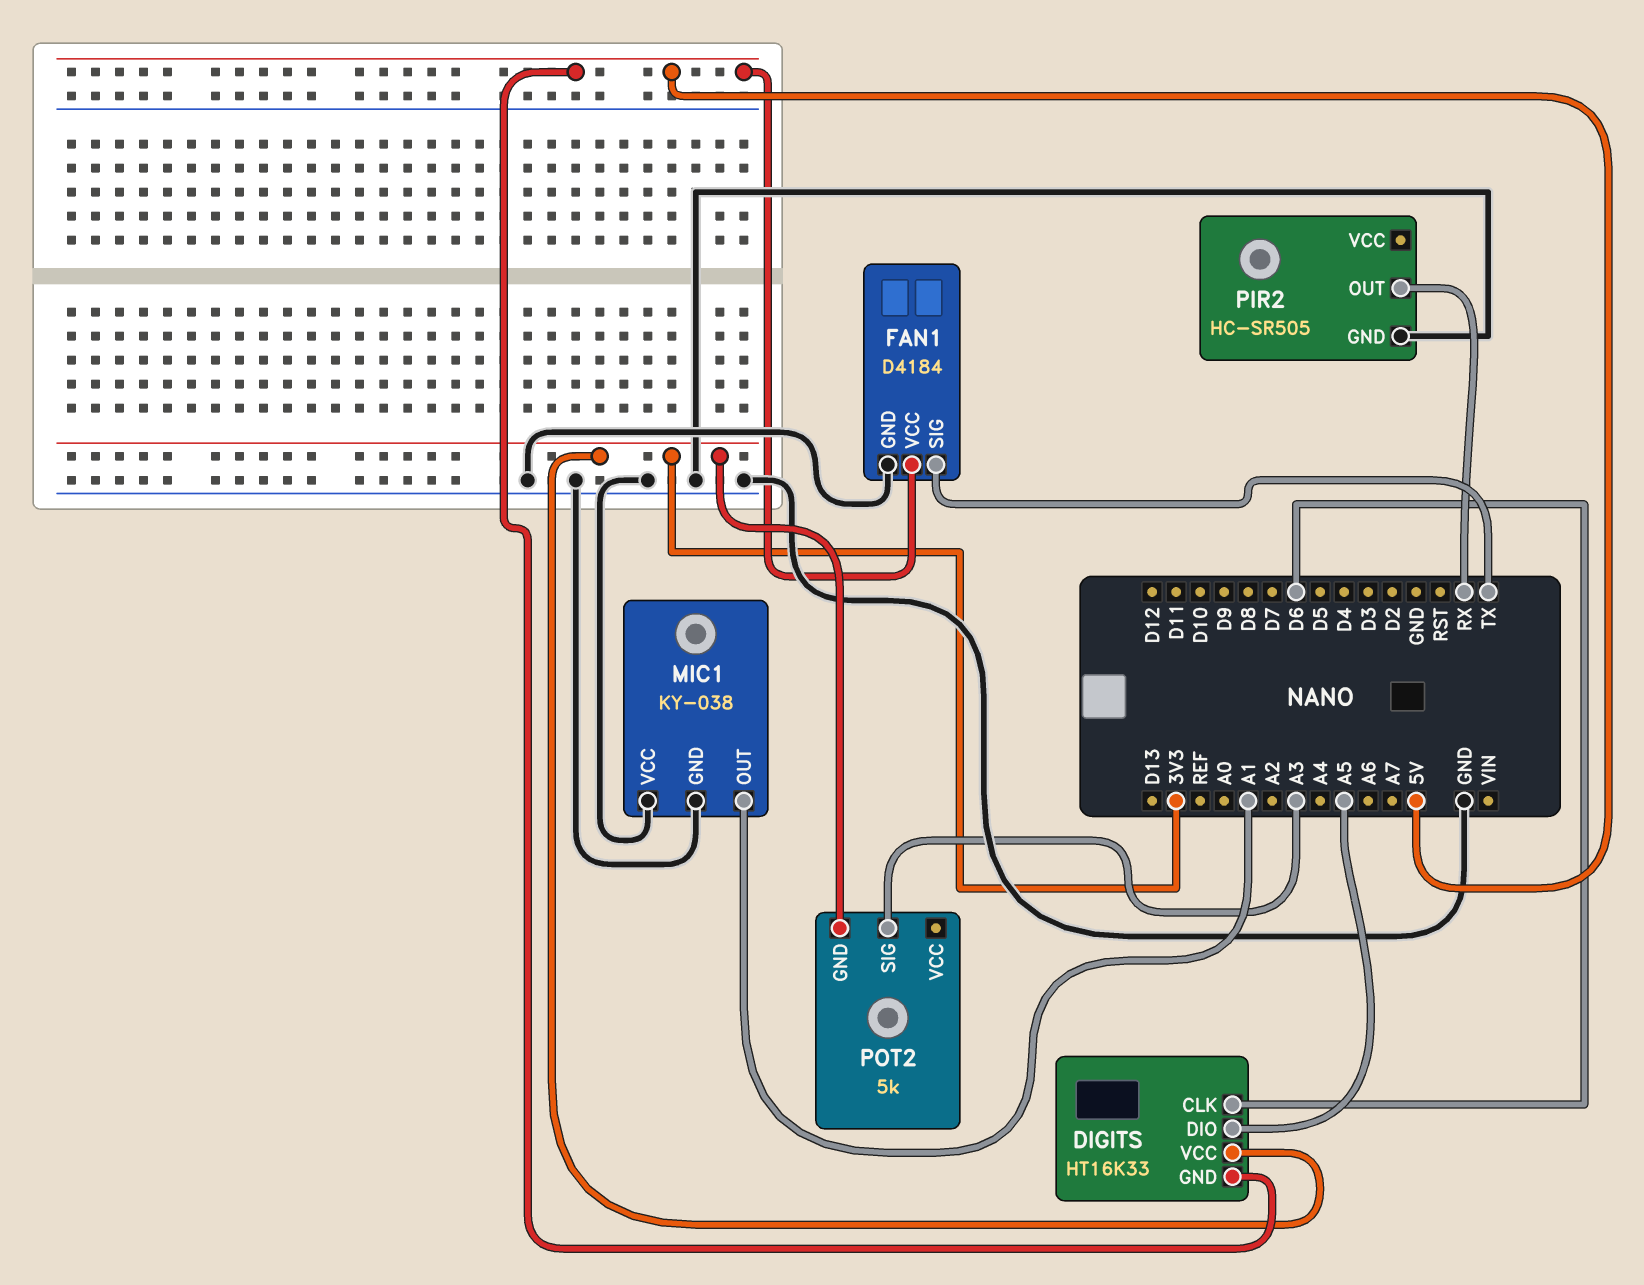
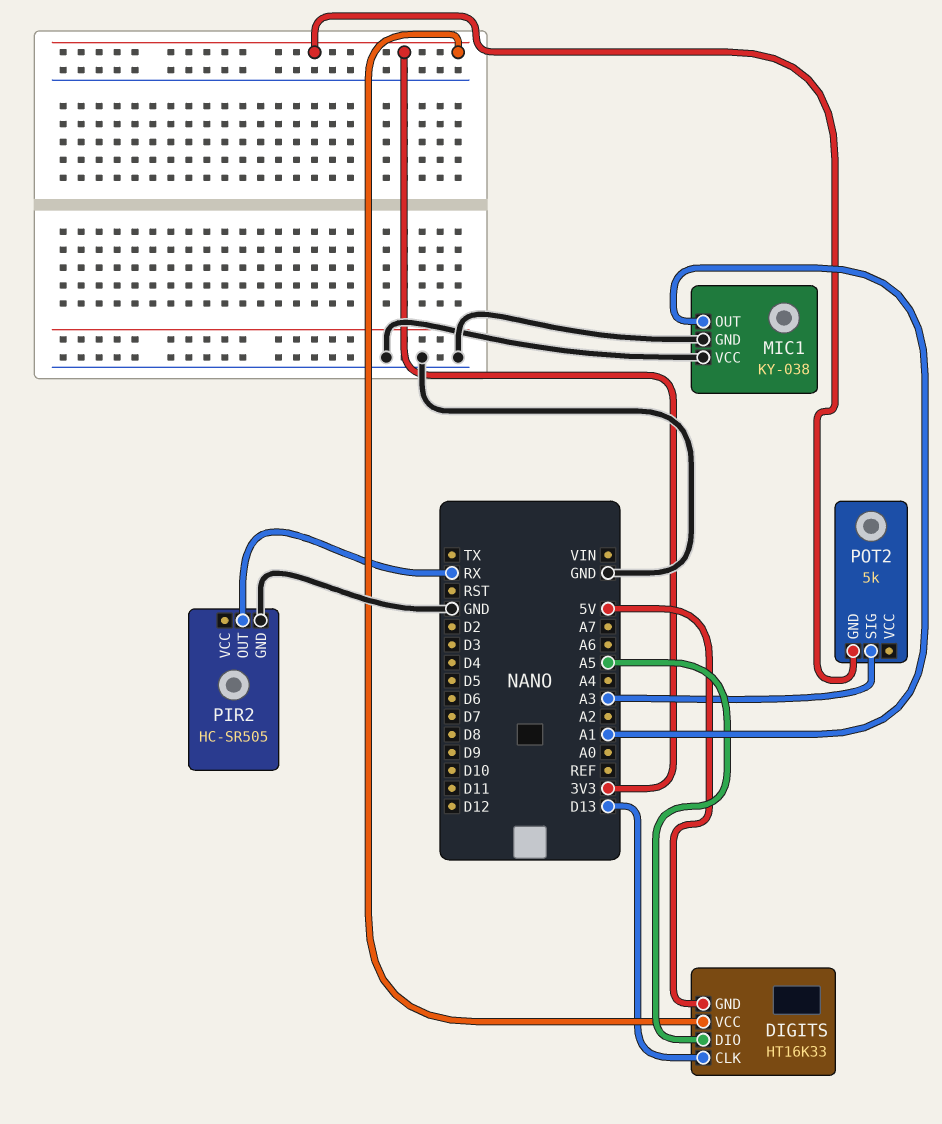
DIGITS pin CLK: D6 -> D13
FAN1: D4184 -> none
FAN1 pin GND: GND -> none
FAN1 pin SIG: TX -> none
FAN1 pin VCC: 5V -> none

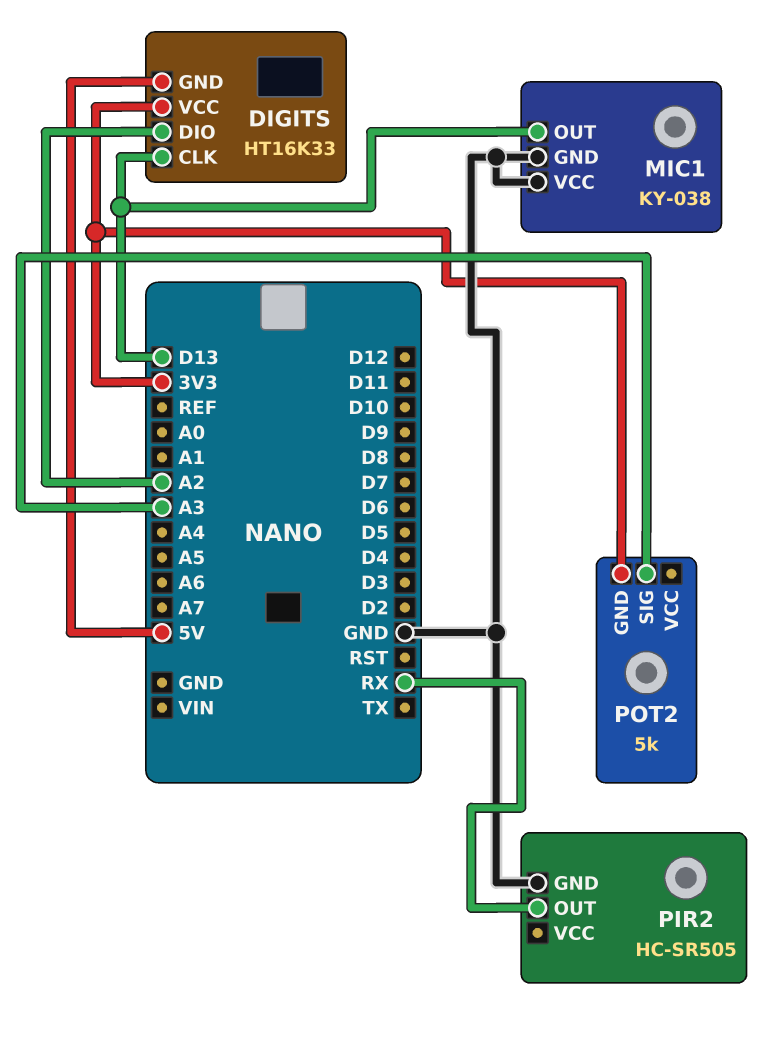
DIGITS pin DIO: A5 -> A2
MIC1 pin OUT: A1 -> D13

